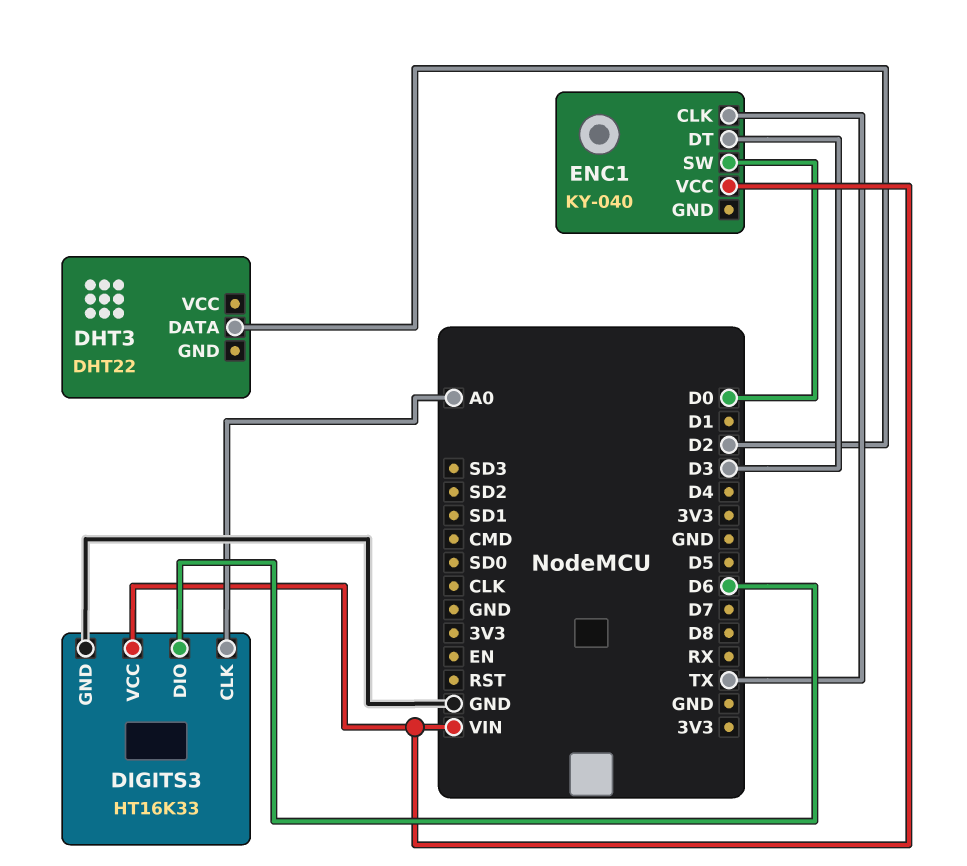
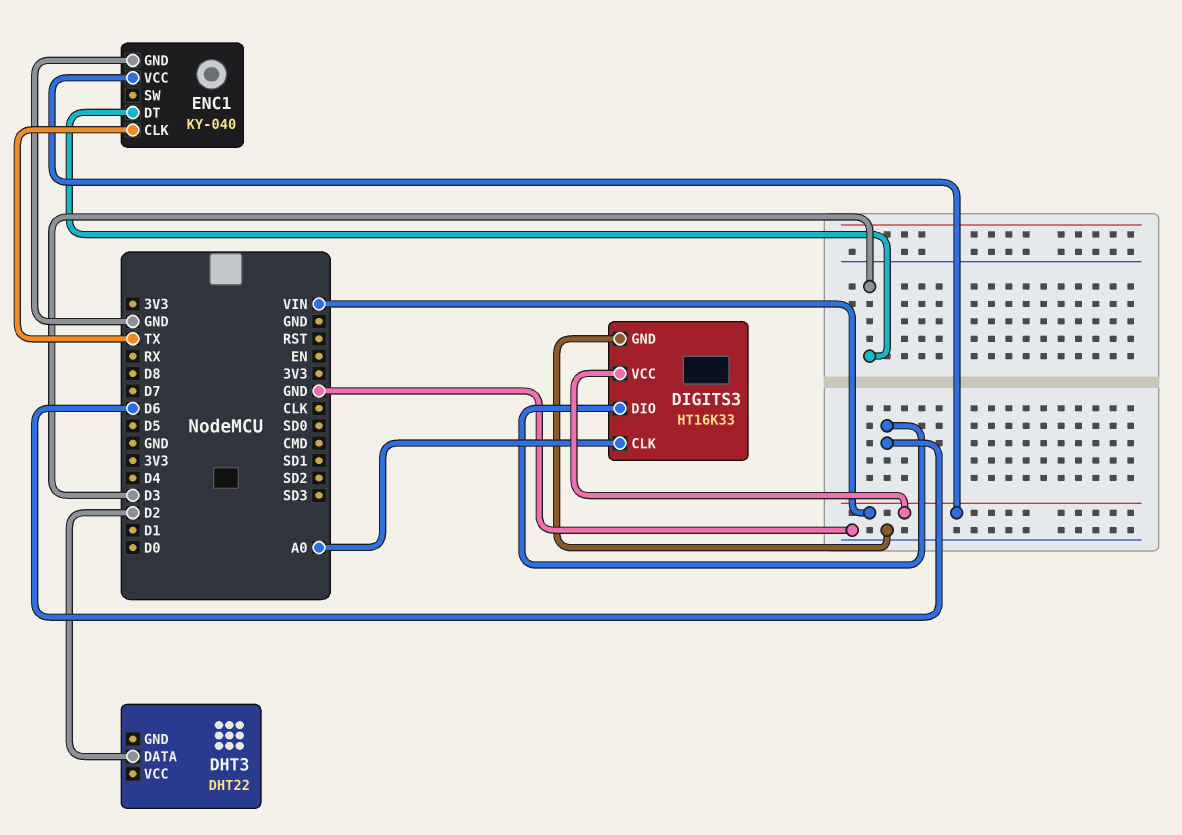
ENC1 pin GND: none -> GND
ENC1 pin SW: D0 -> none

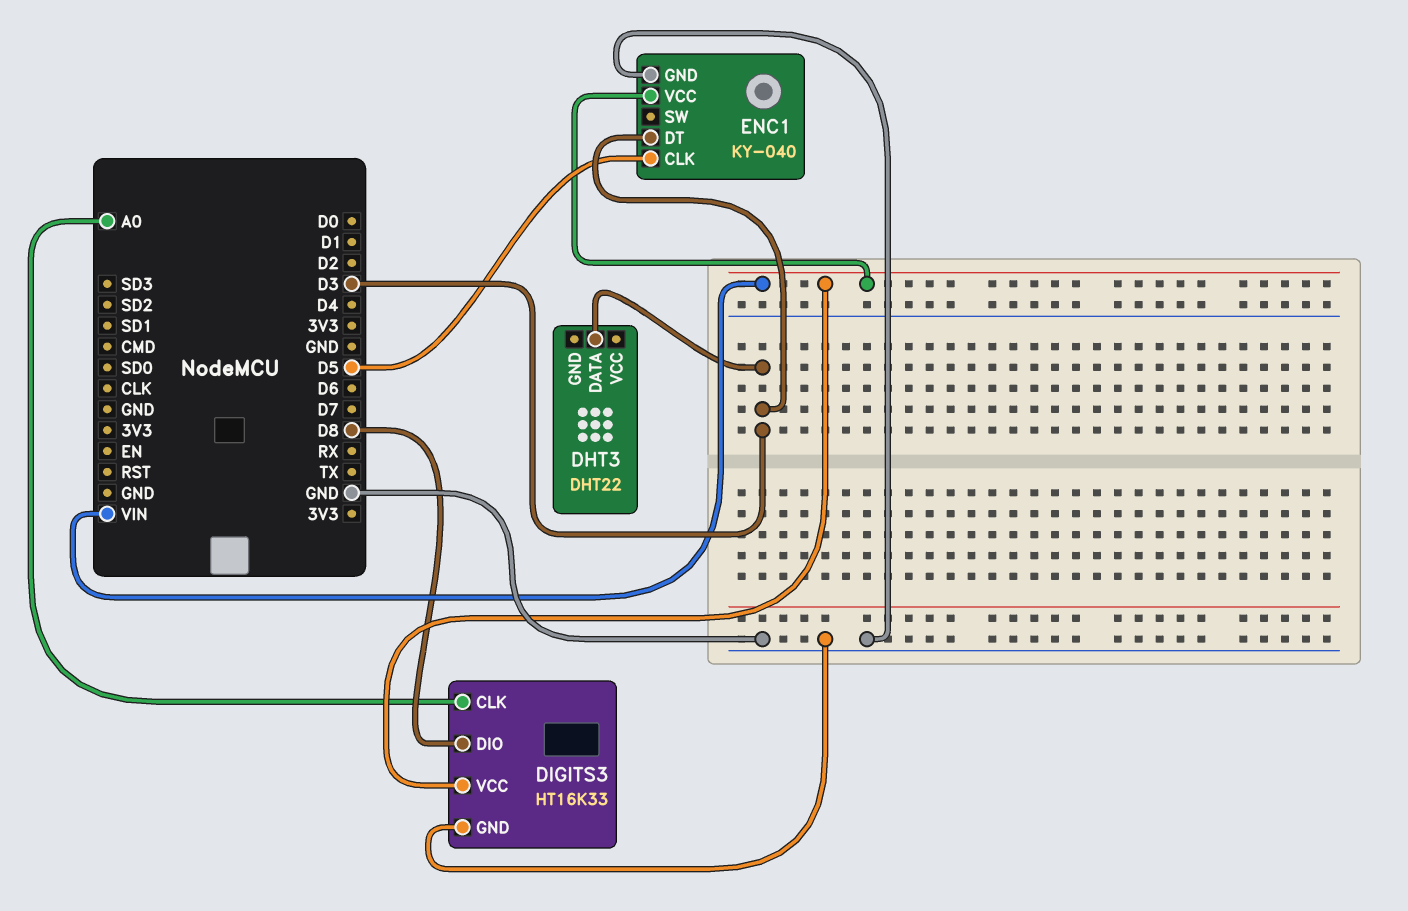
DHT3 pin DATA: D2 -> D3
DIGITS3 pin DIO: D6 -> D8
ENC1 pin CLK: TX -> D5

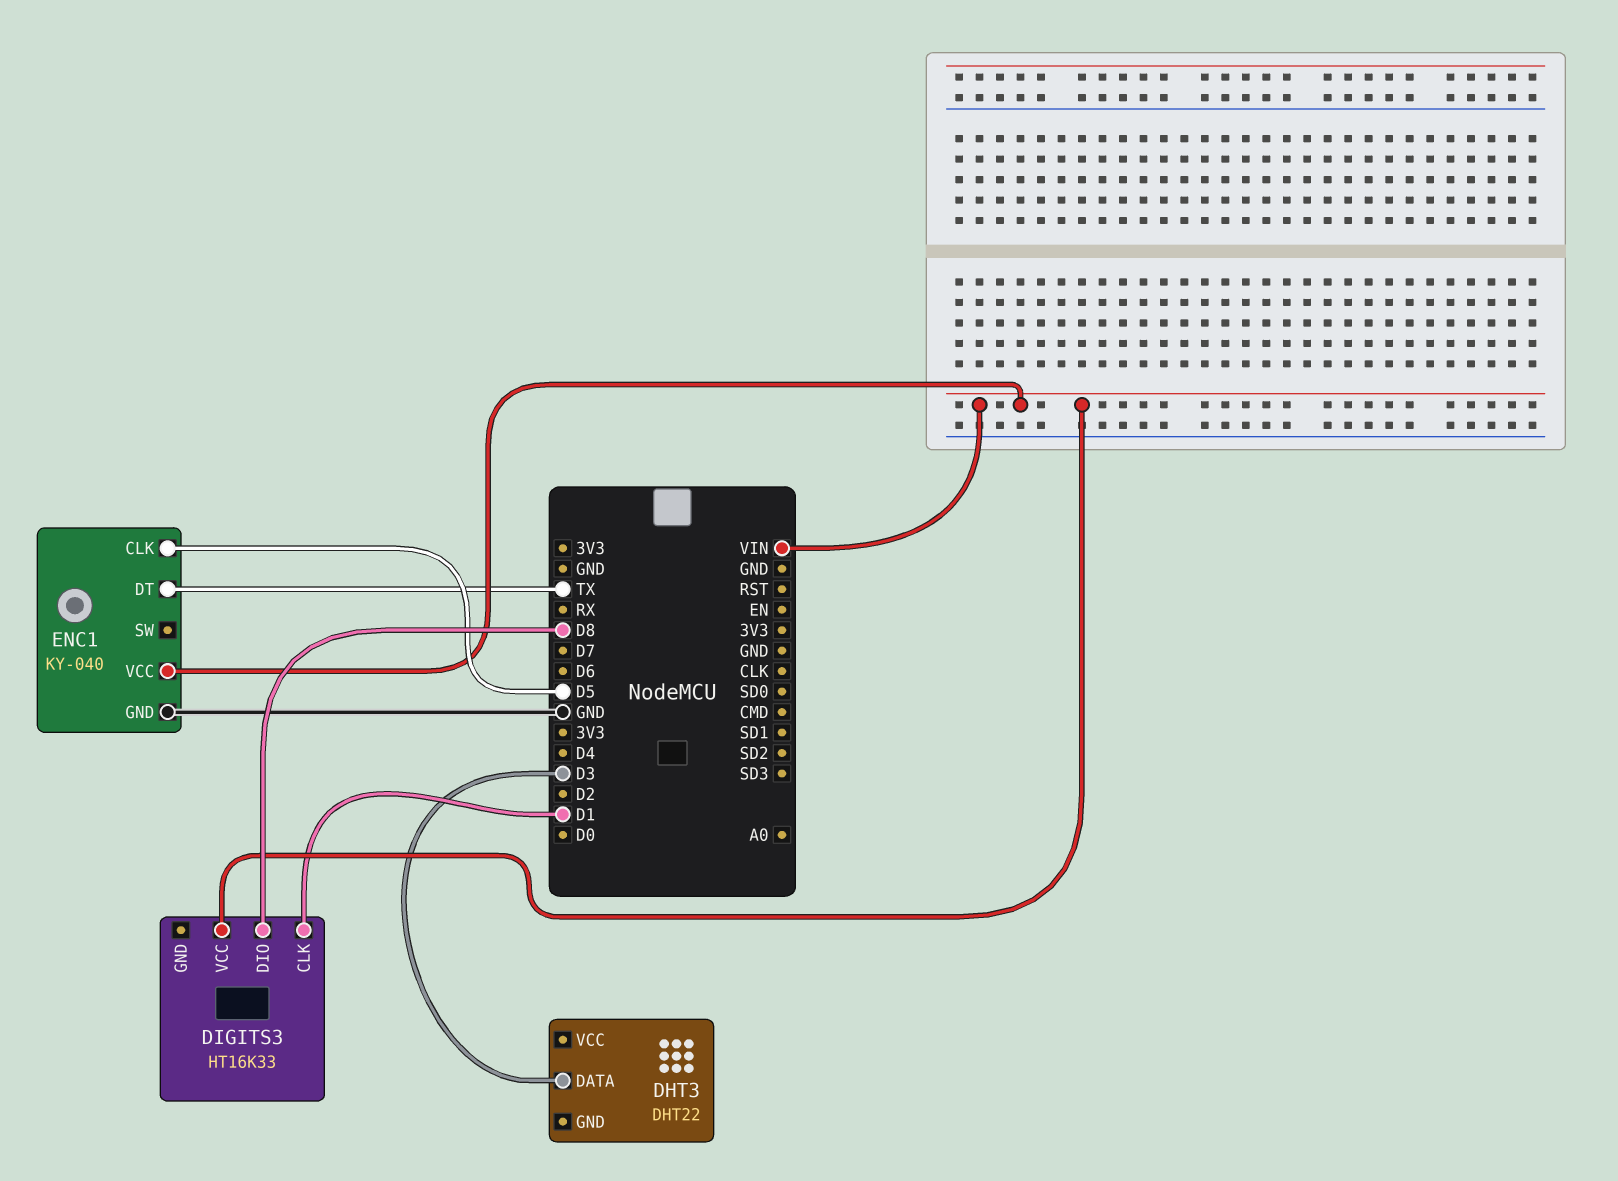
DIGITS3 pin CLK: A0 -> D1
DIGITS3 pin GND: GND -> none
ENC1 pin DT: D3 -> TX

